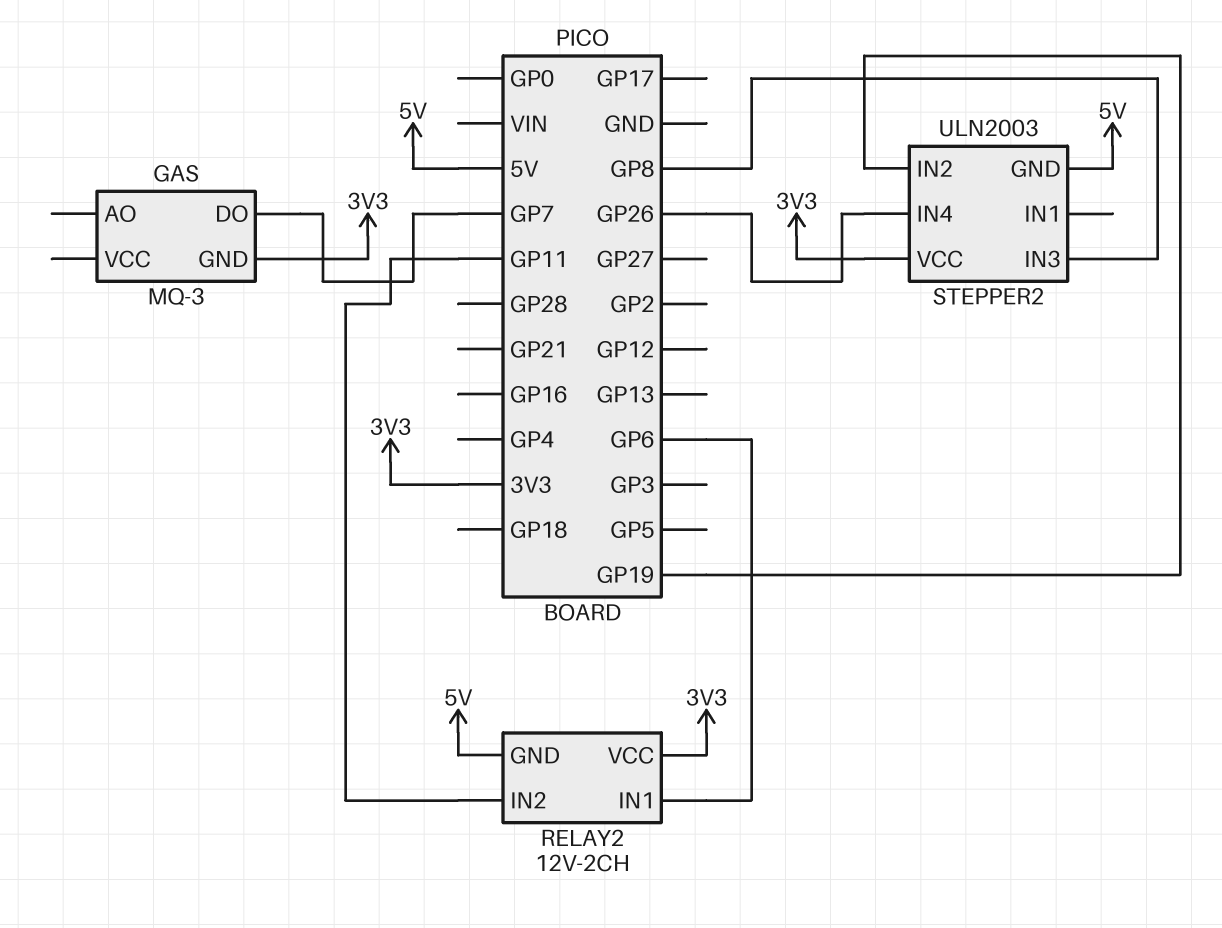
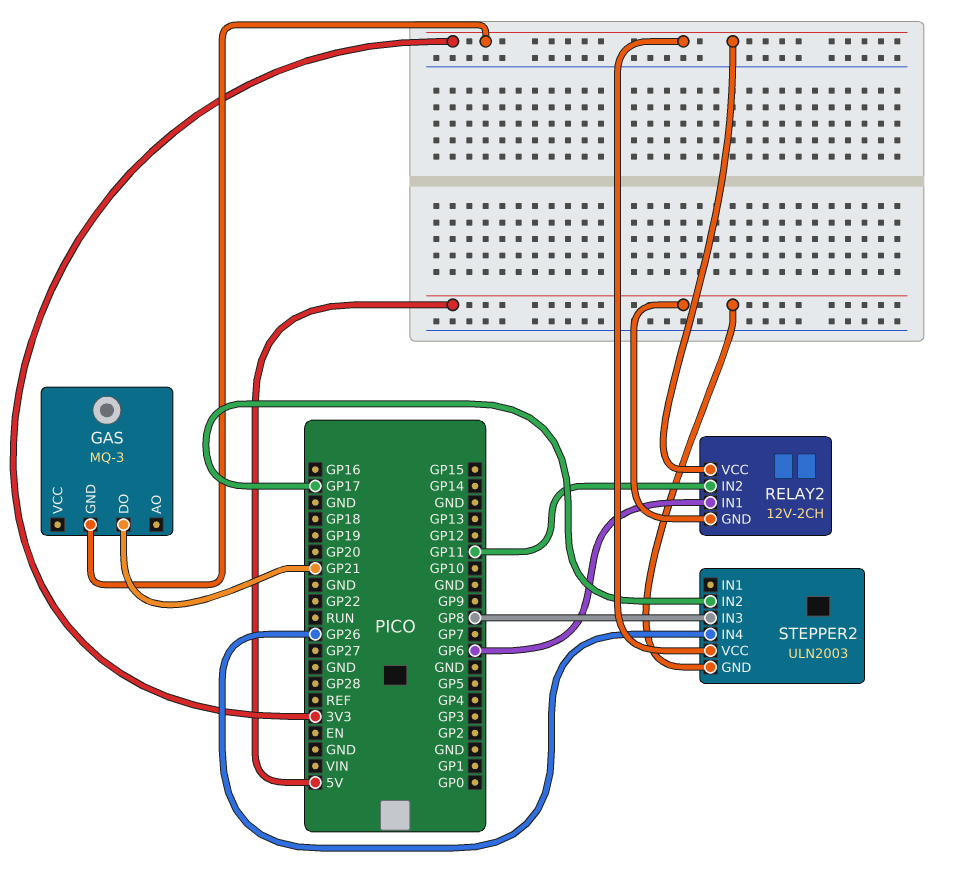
GAS pin DO: GP7 -> GP21
STEPPER2 pin IN2: GP19 -> GP17

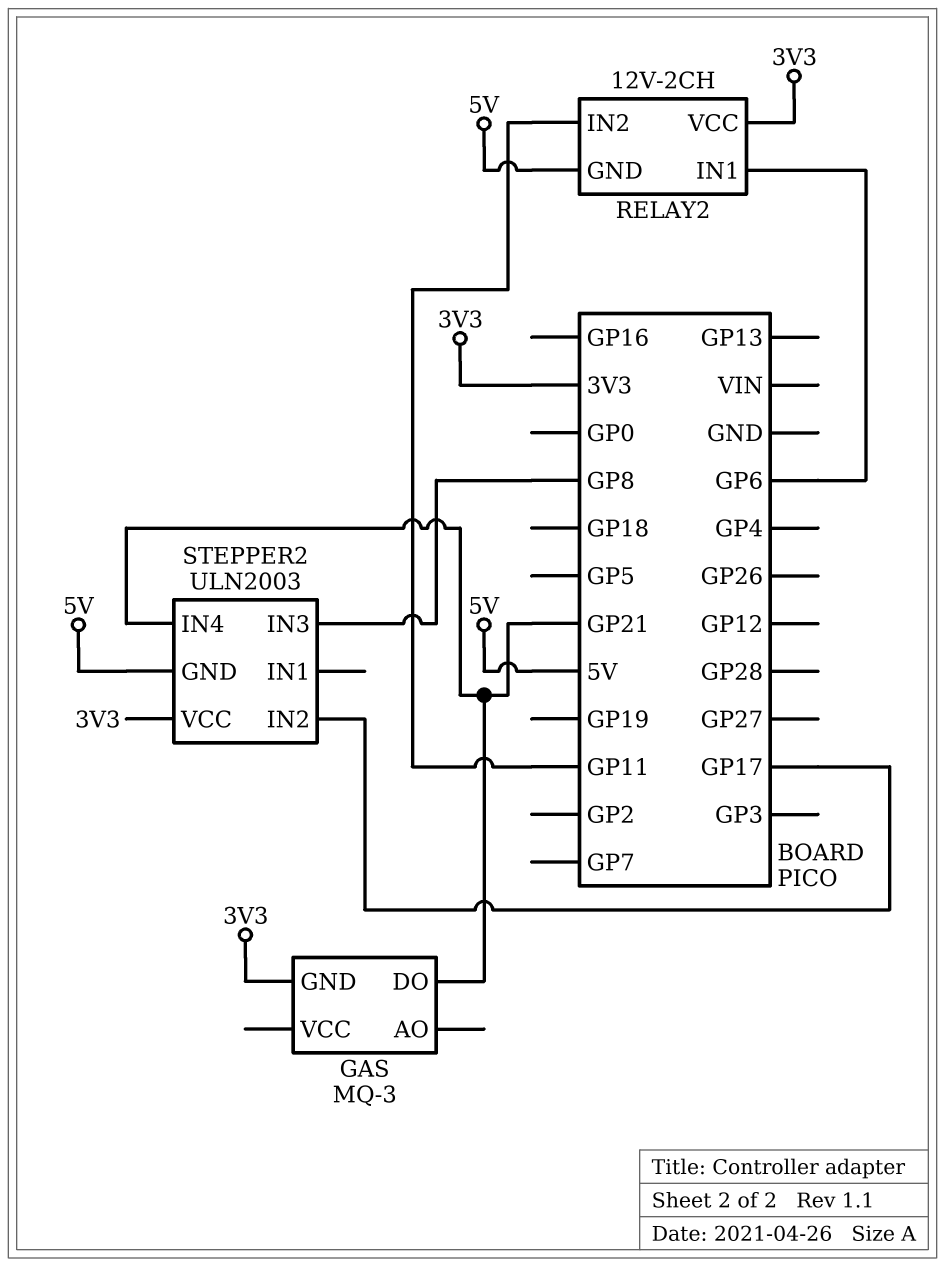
STEPPER2 pin IN4: GP26 -> GP21

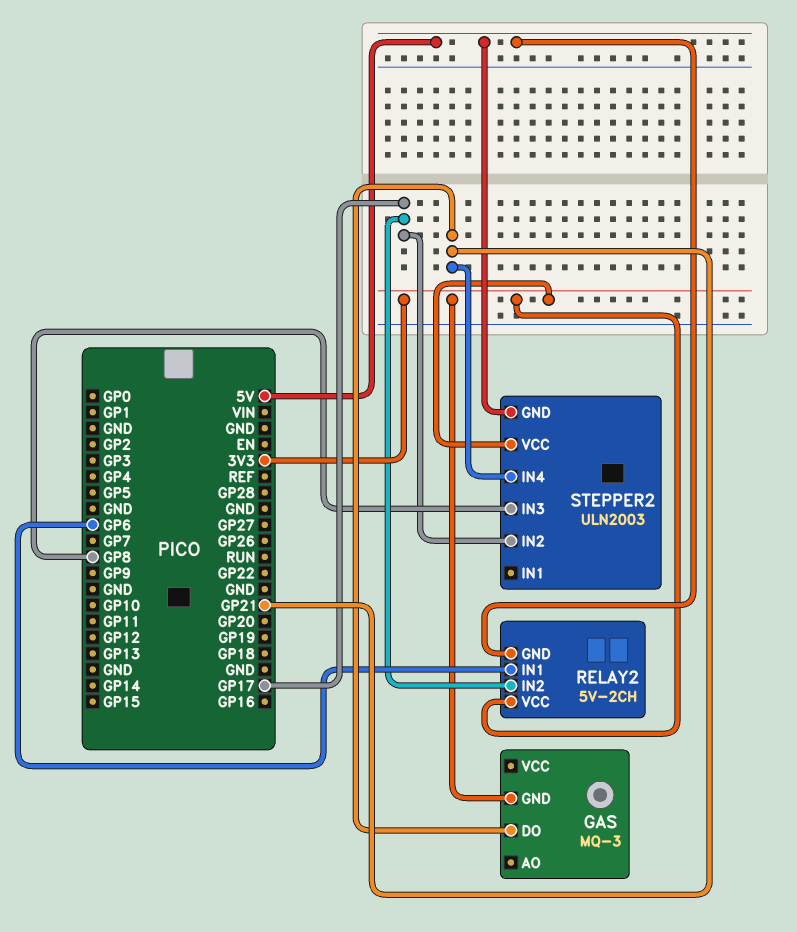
RELAY2: 12V-2CH -> 5V-2CH
RELAY2 pin IN2: GP11 -> GP17

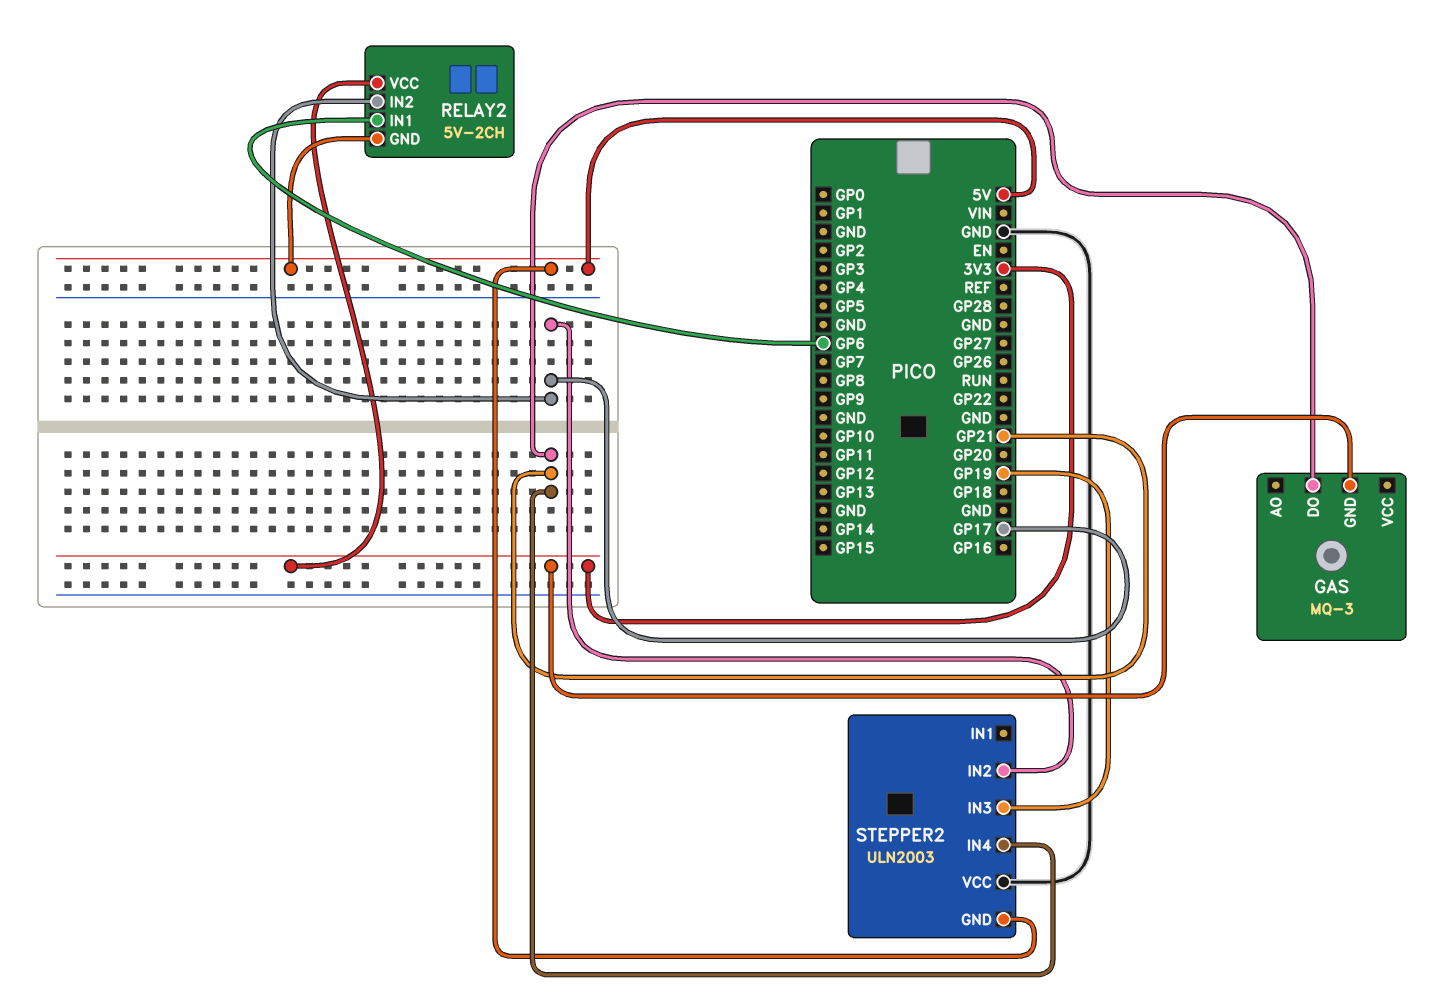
STEPPER2 pin IN3: GP8 -> GP19
STEPPER2 pin VCC: 3V3 -> GND

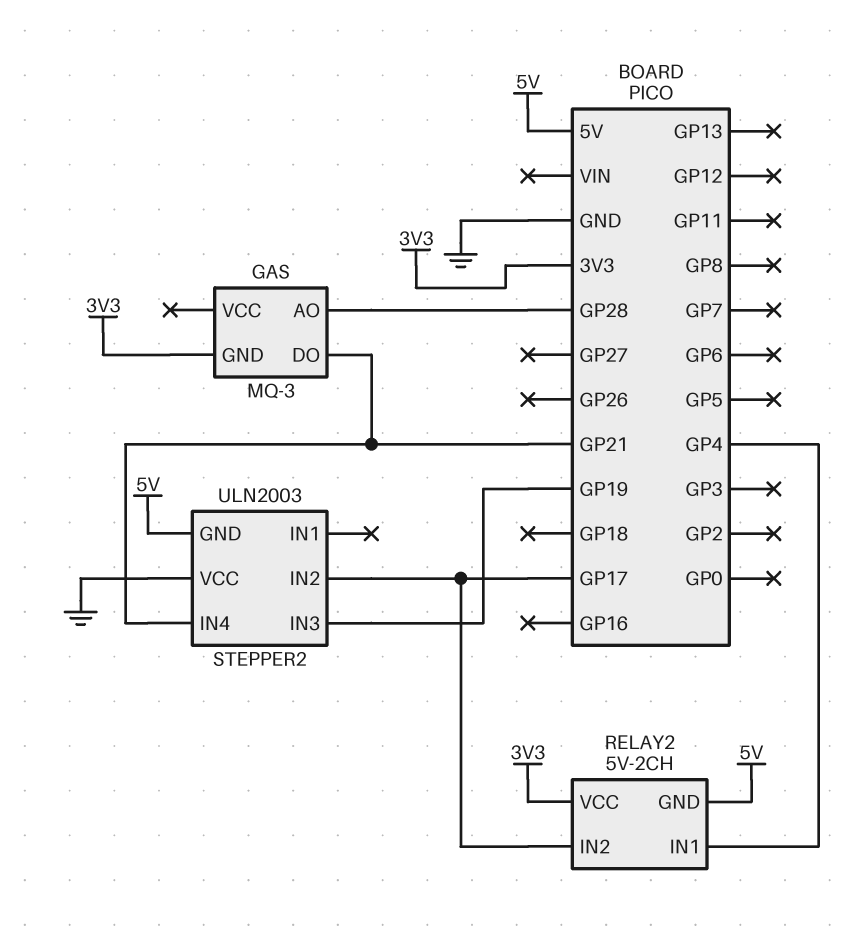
GAS pin AO: none -> GP28
RELAY2 pin IN1: GP6 -> GP4

